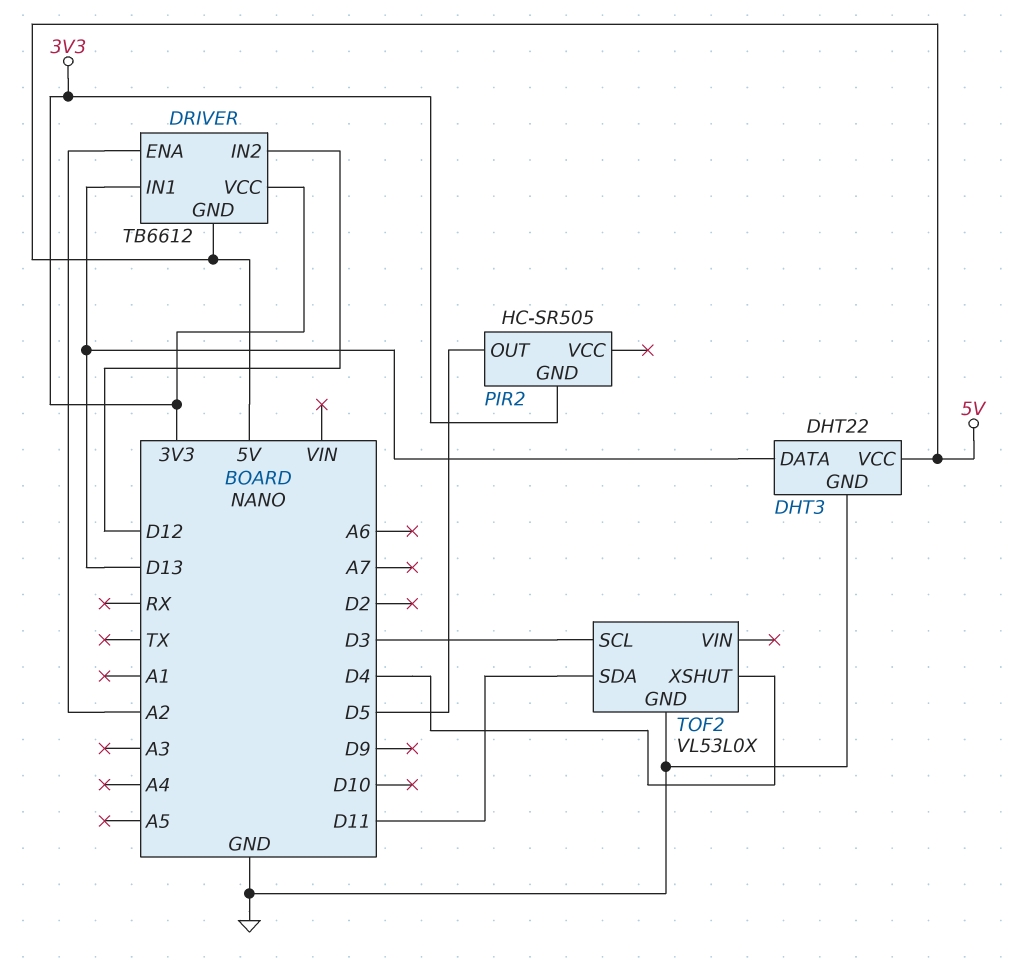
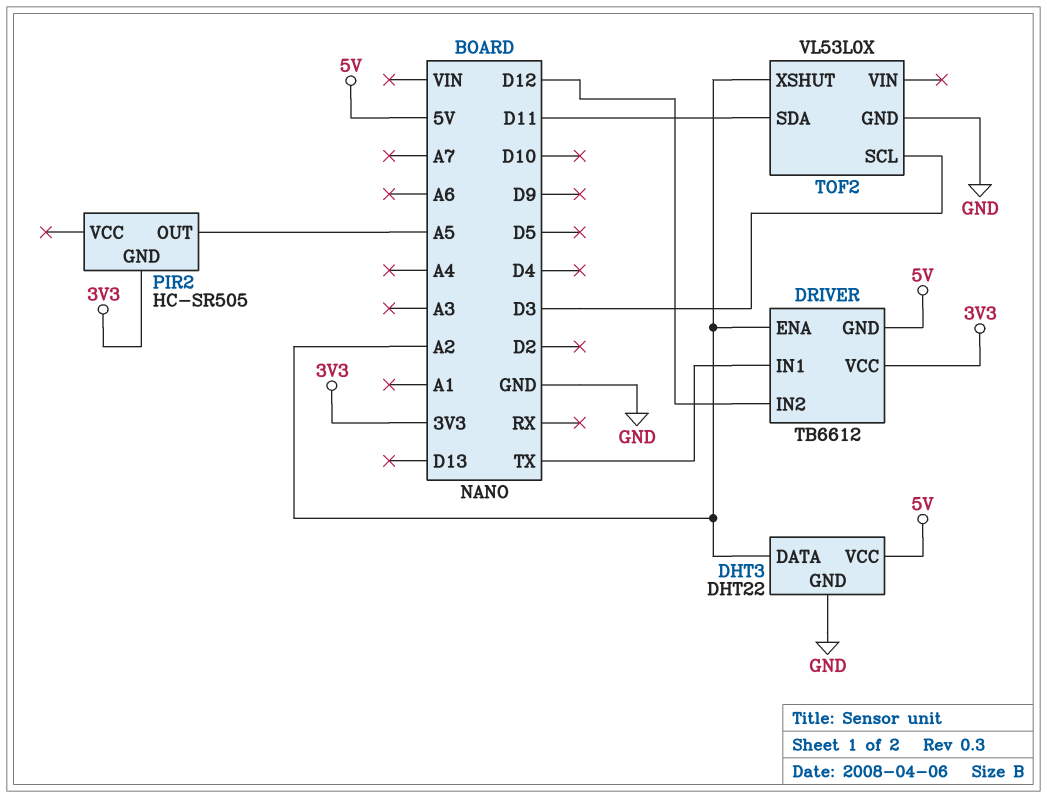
DHT3 pin DATA: D13 -> A2
DRIVER pin IN1: D13 -> TX
PIR2 pin OUT: D5 -> A5
TOF2 pin XSHUT: D4 -> A2

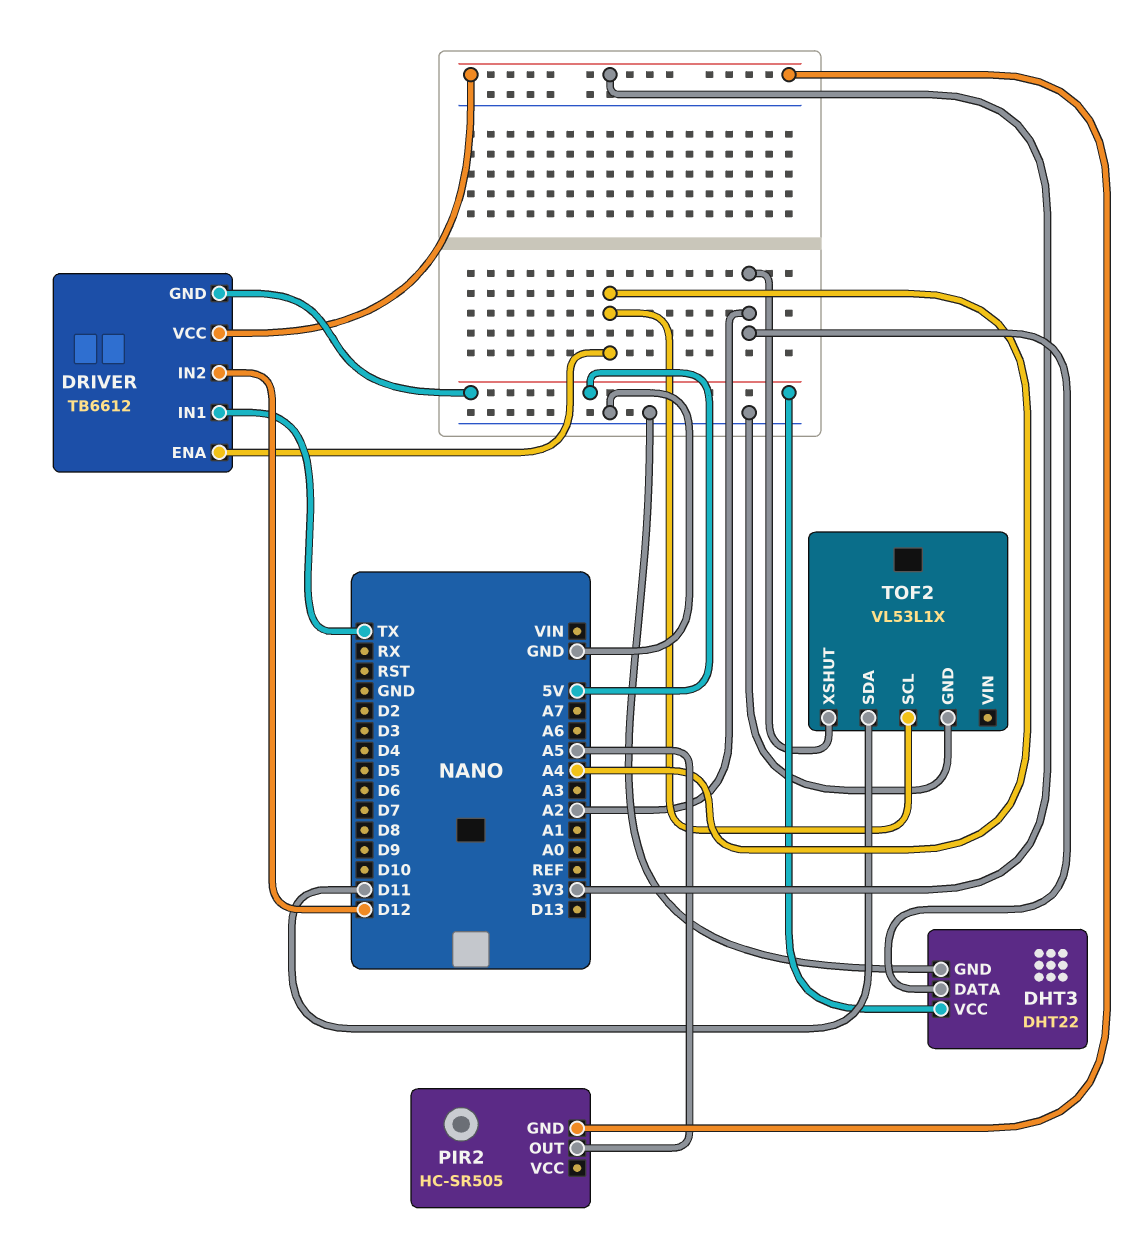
DRIVER pin ENA: A2 -> A4
TOF2: VL53L0X -> VL53L1X
TOF2 pin SCL: D3 -> A4

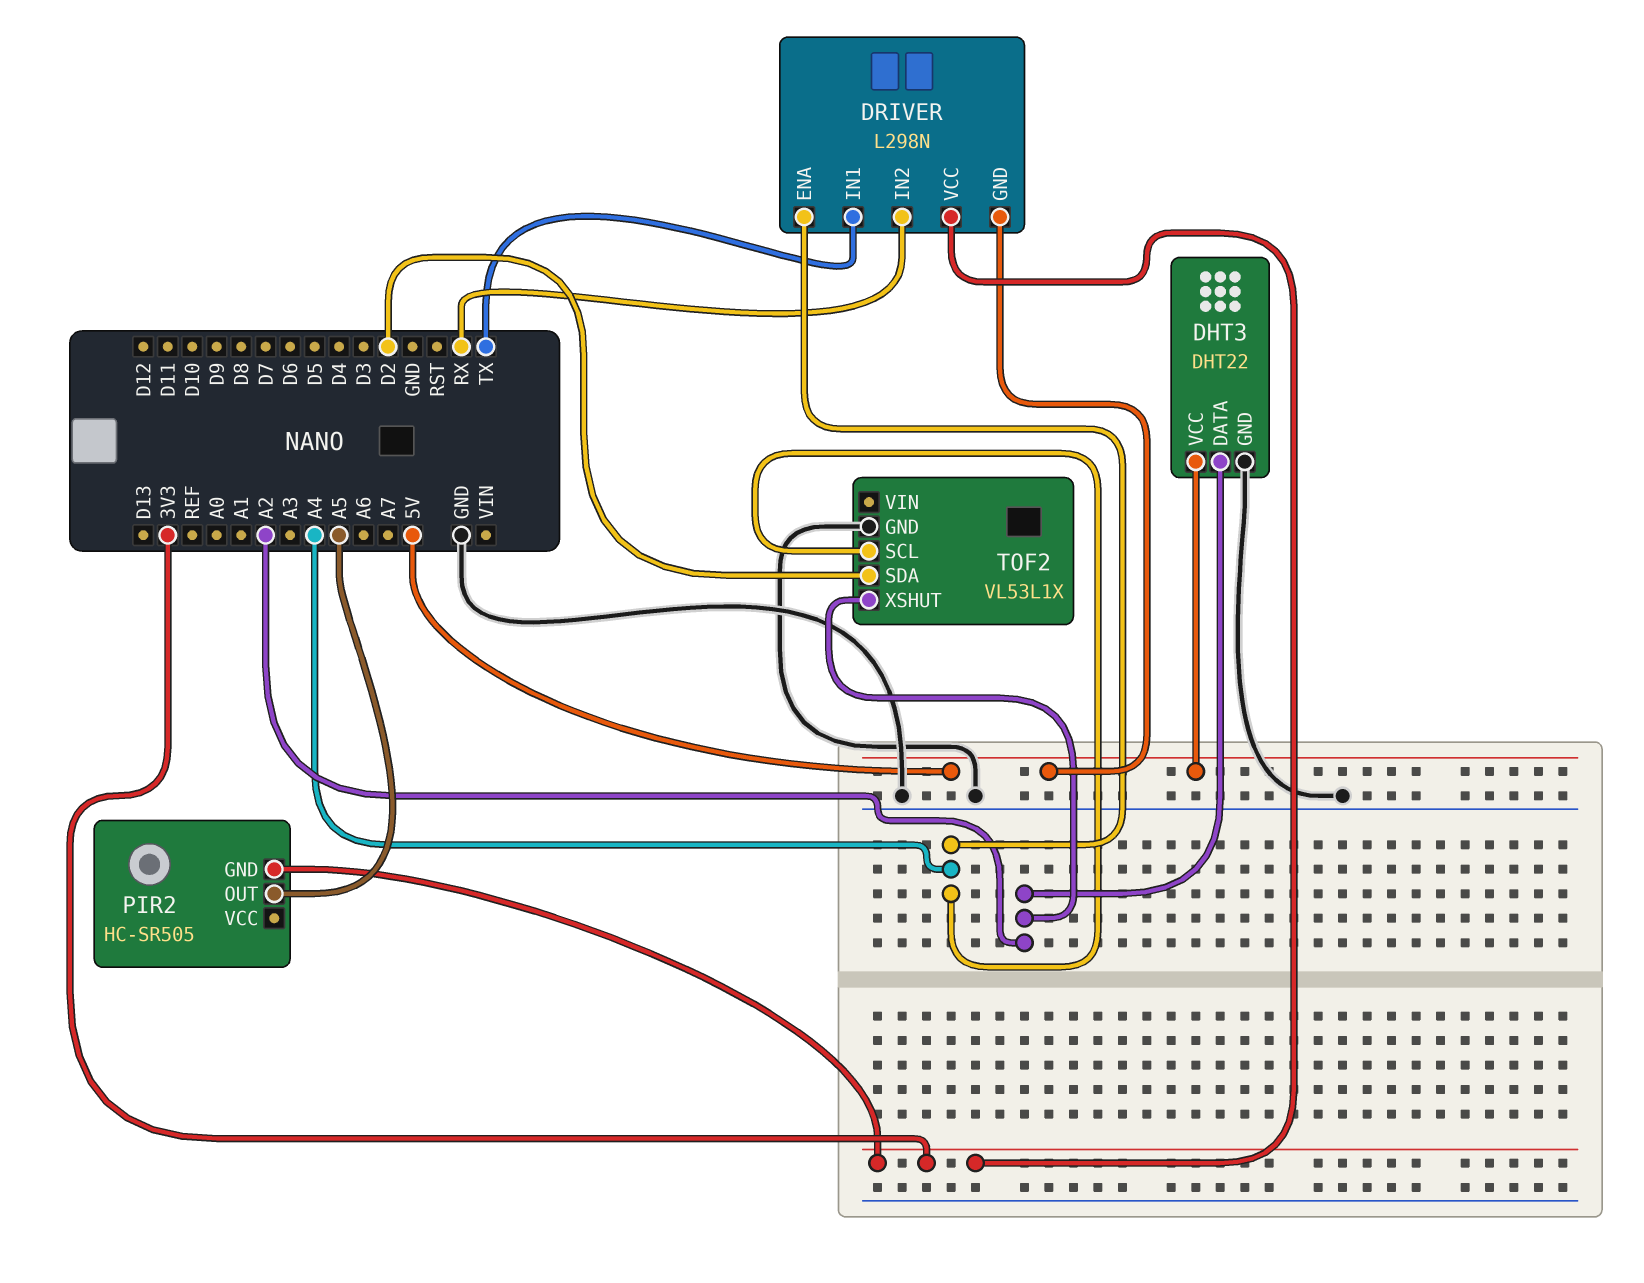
DRIVER: TB6612 -> L298N
DRIVER pin IN2: D12 -> RX
TOF2 pin SDA: D11 -> D2

